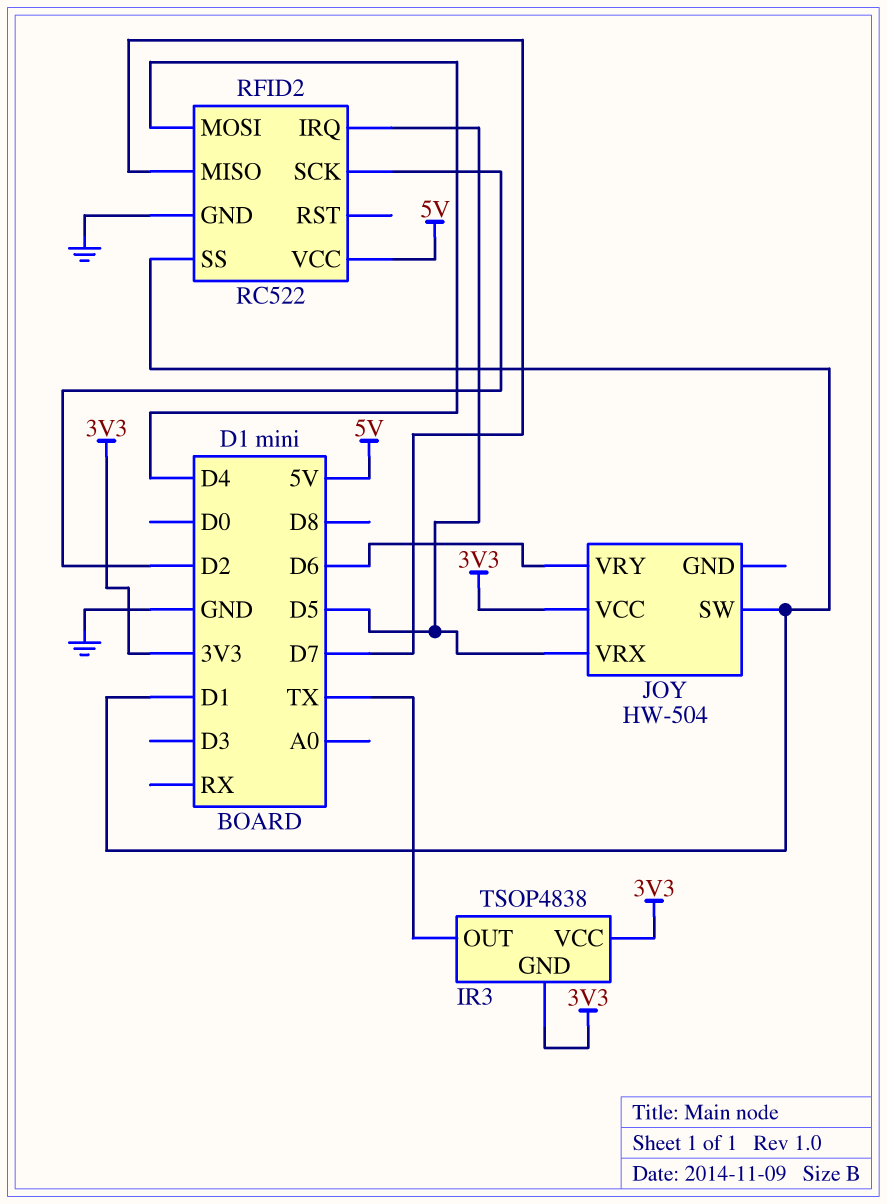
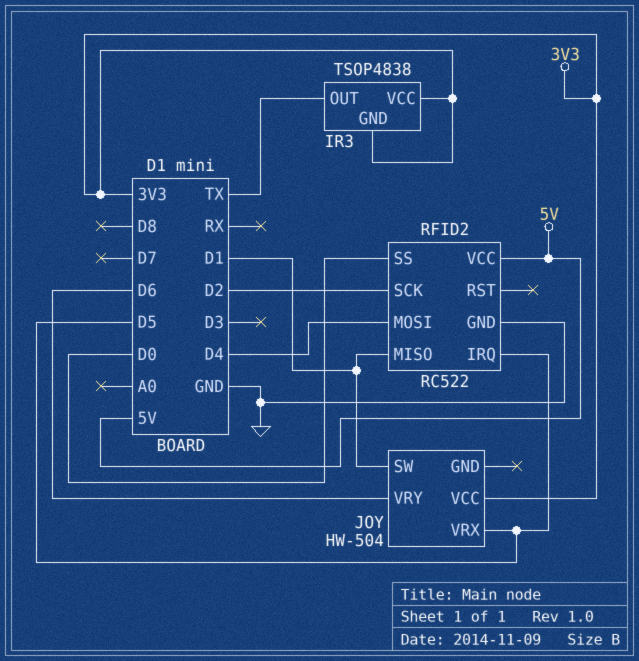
RFID2 pin MISO: D7 -> D1
RFID2 pin SS: D1 -> D0

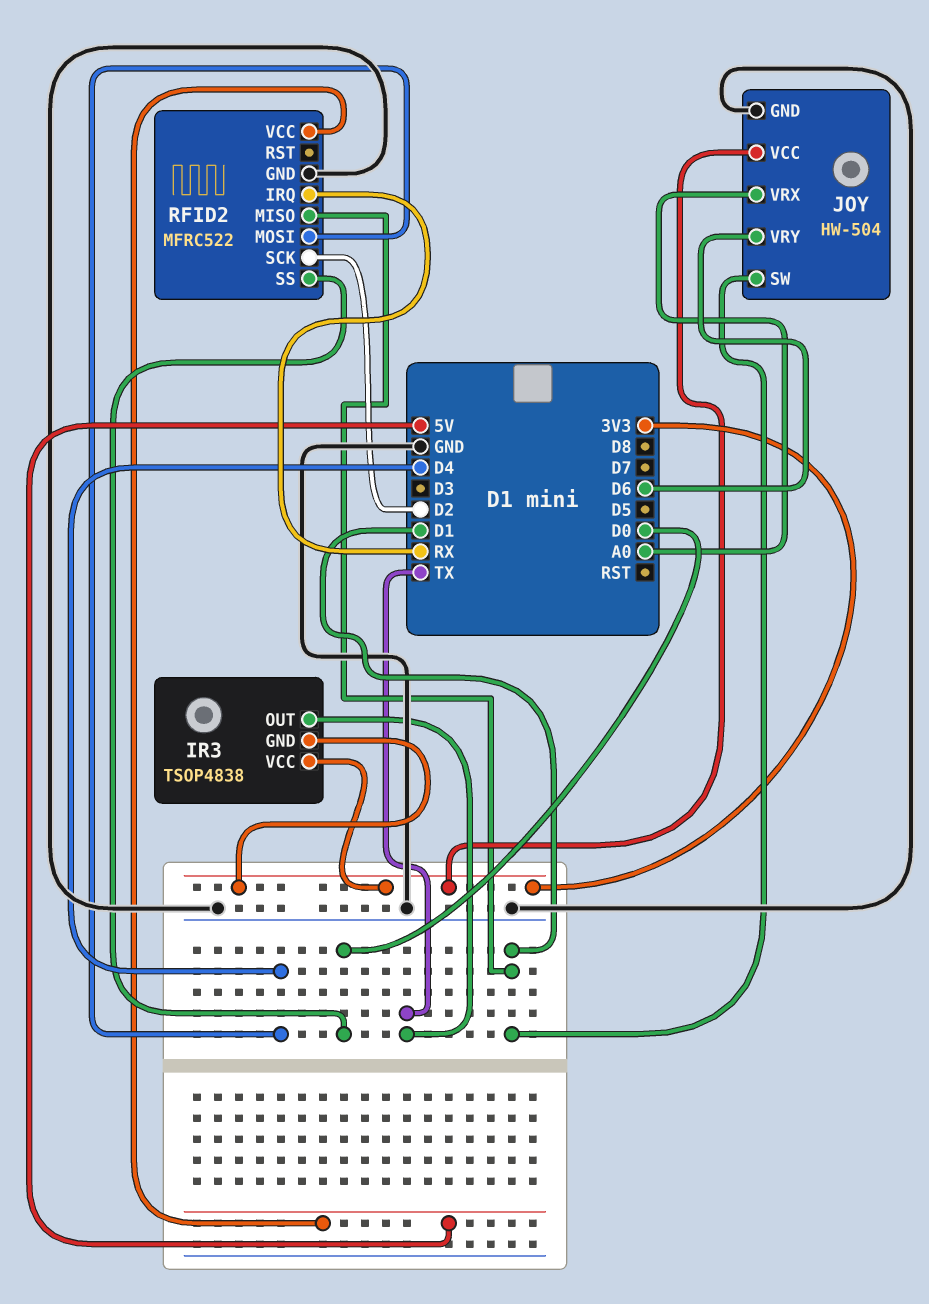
JOY pin GND: none -> GND
JOY pin VRX: D5 -> A0
RFID2: RC522 -> MFRC522
RFID2 pin IRQ: D5 -> RX

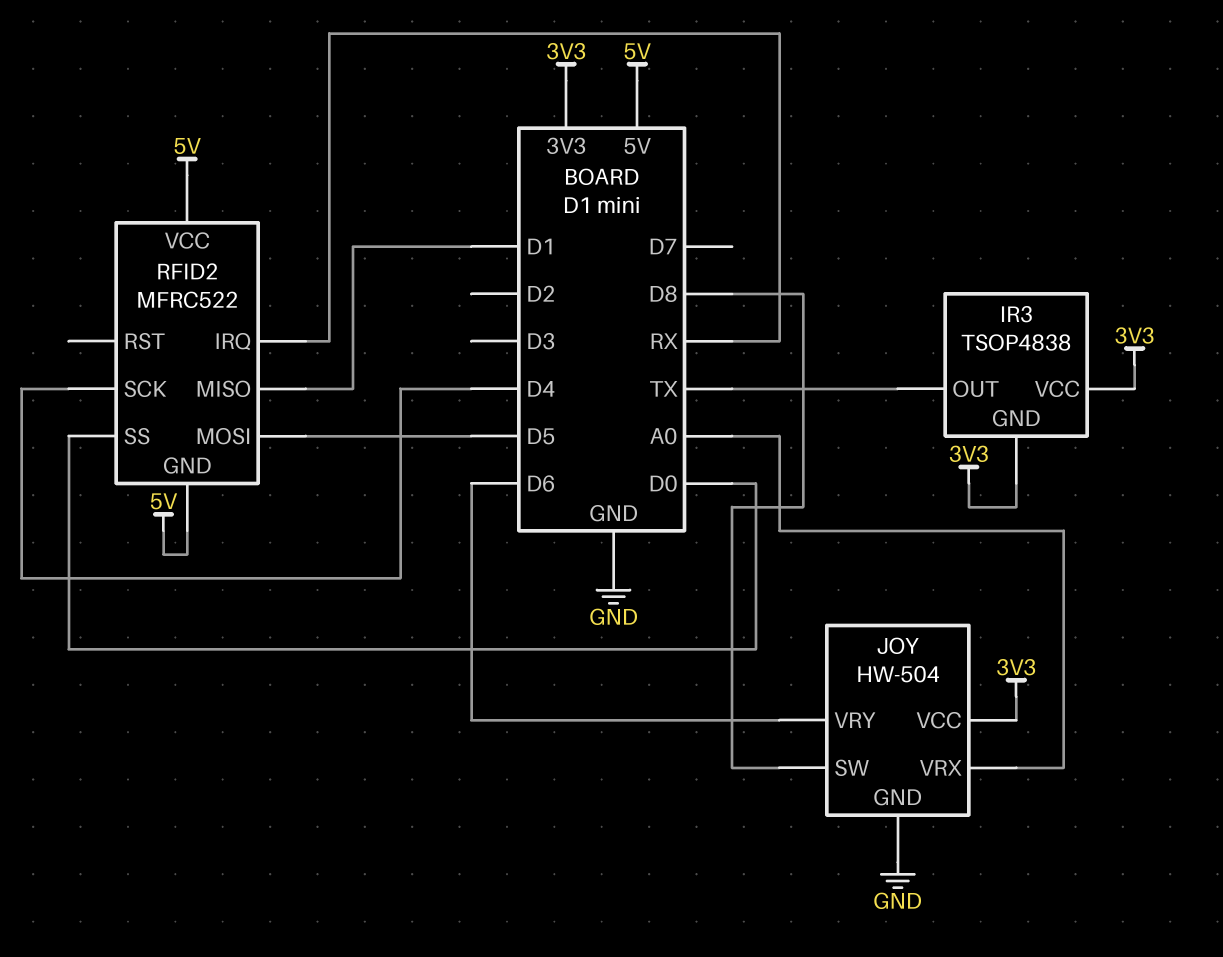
JOY pin SW: D1 -> D8
RFID2 pin GND: GND -> 5V
RFID2 pin MOSI: D4 -> D5
RFID2 pin SCK: D2 -> D4

